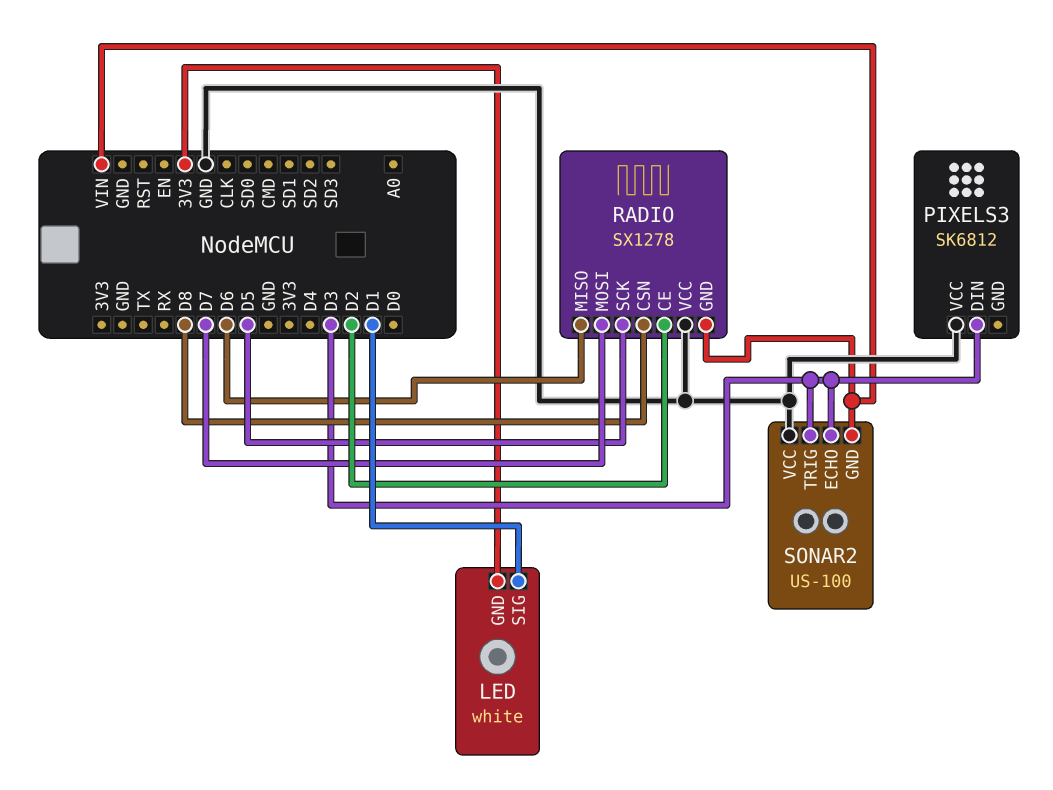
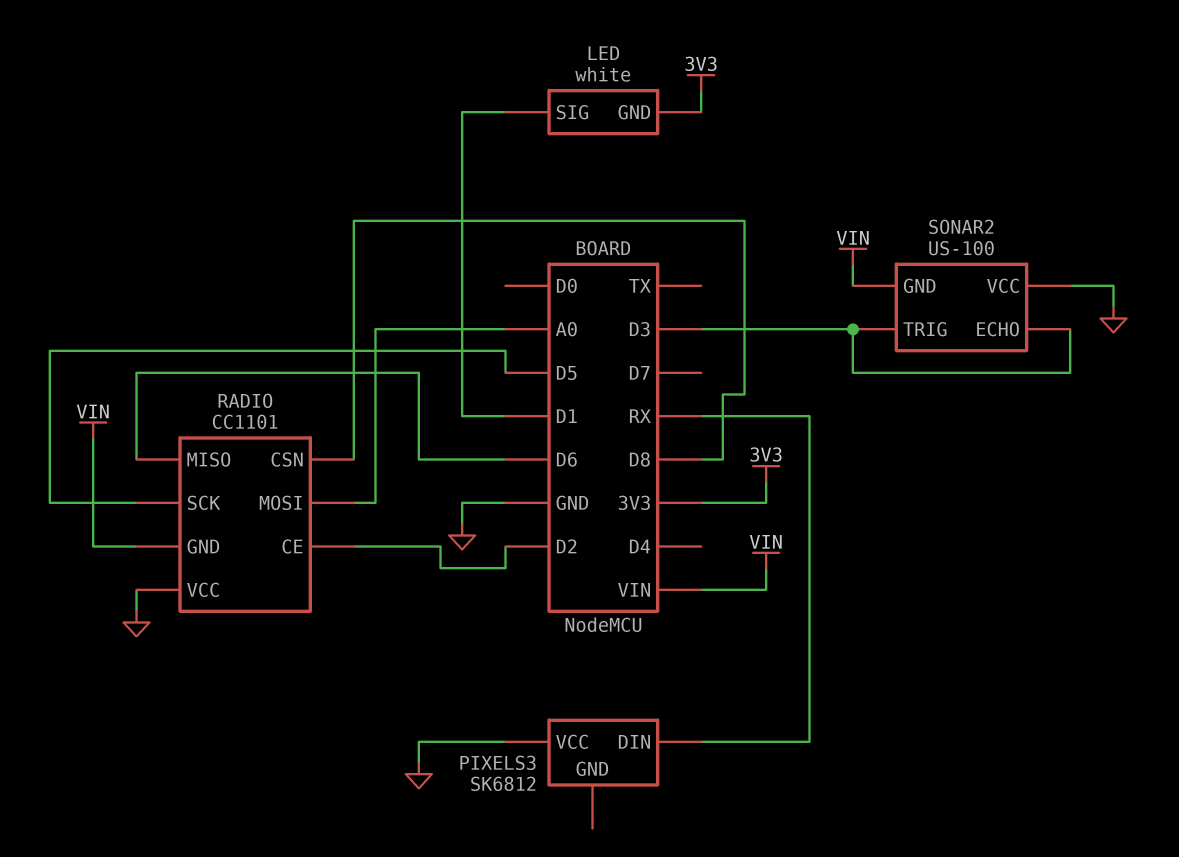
PIXELS3 pin DIN: D3 -> RX
RADIO: SX1278 -> CC1101
RADIO pin MOSI: D7 -> A0

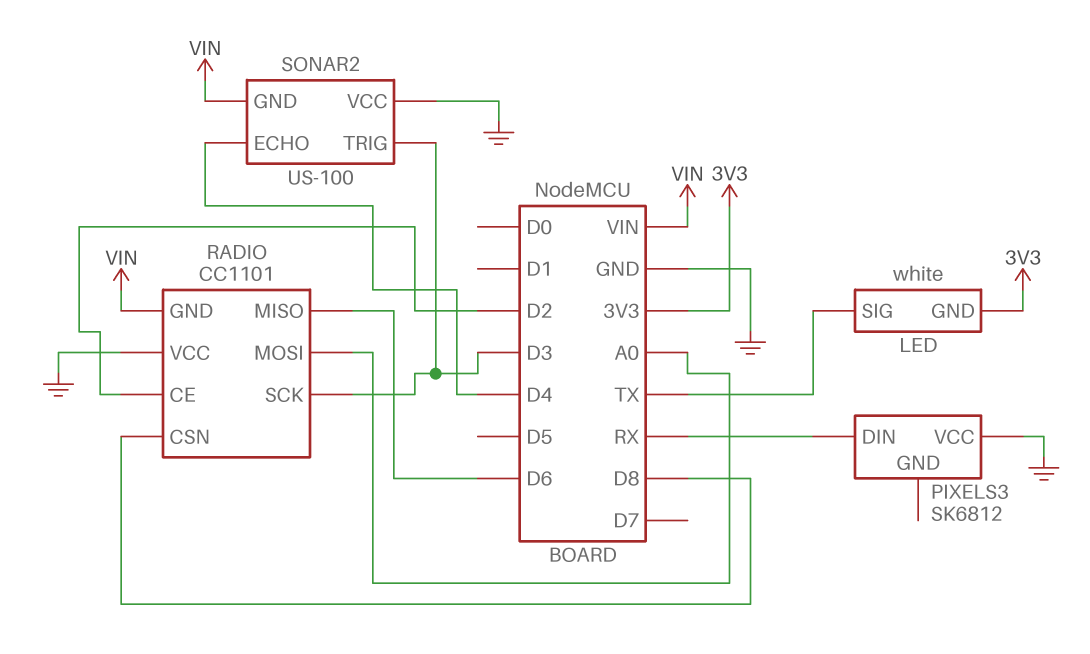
LED pin SIG: D1 -> TX
RADIO pin SCK: D5 -> D3
SONAR2 pin ECHO: D3 -> D4

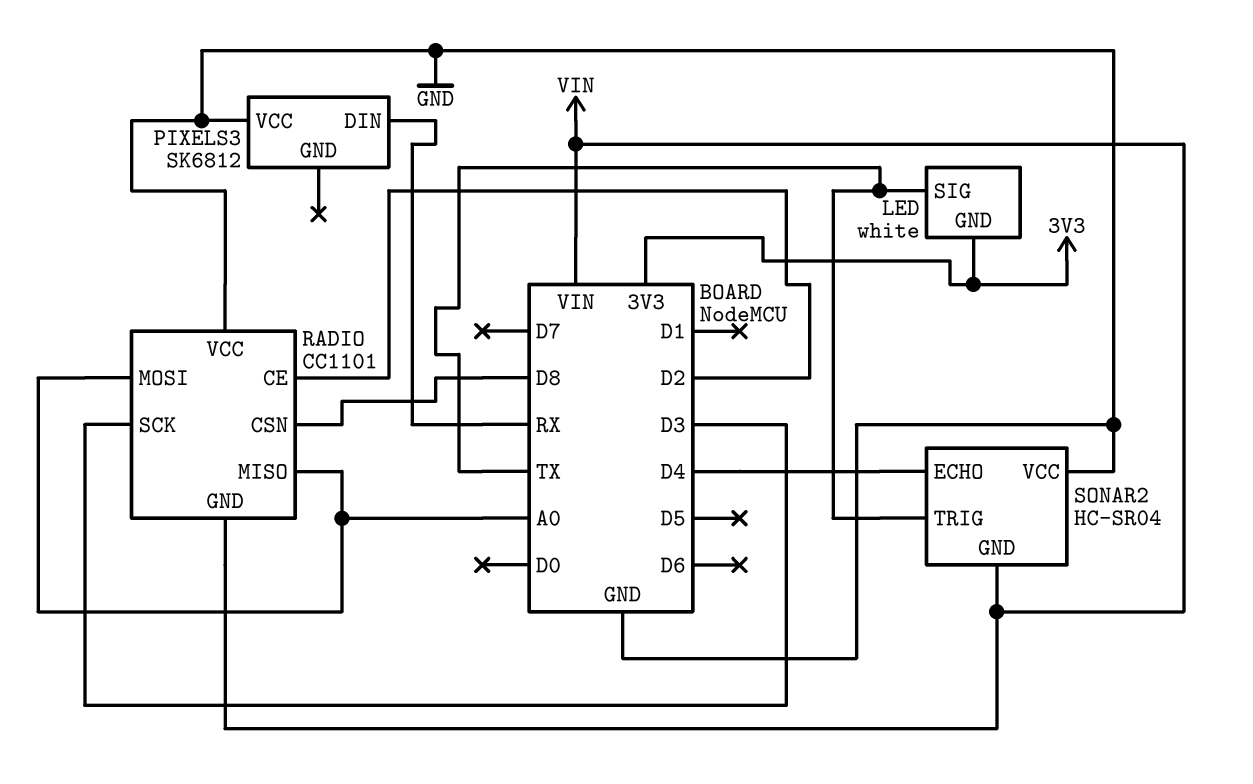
RADIO pin MISO: D6 -> A0
SONAR2: US-100 -> HC-SR04
SONAR2 pin TRIG: D3 -> TX

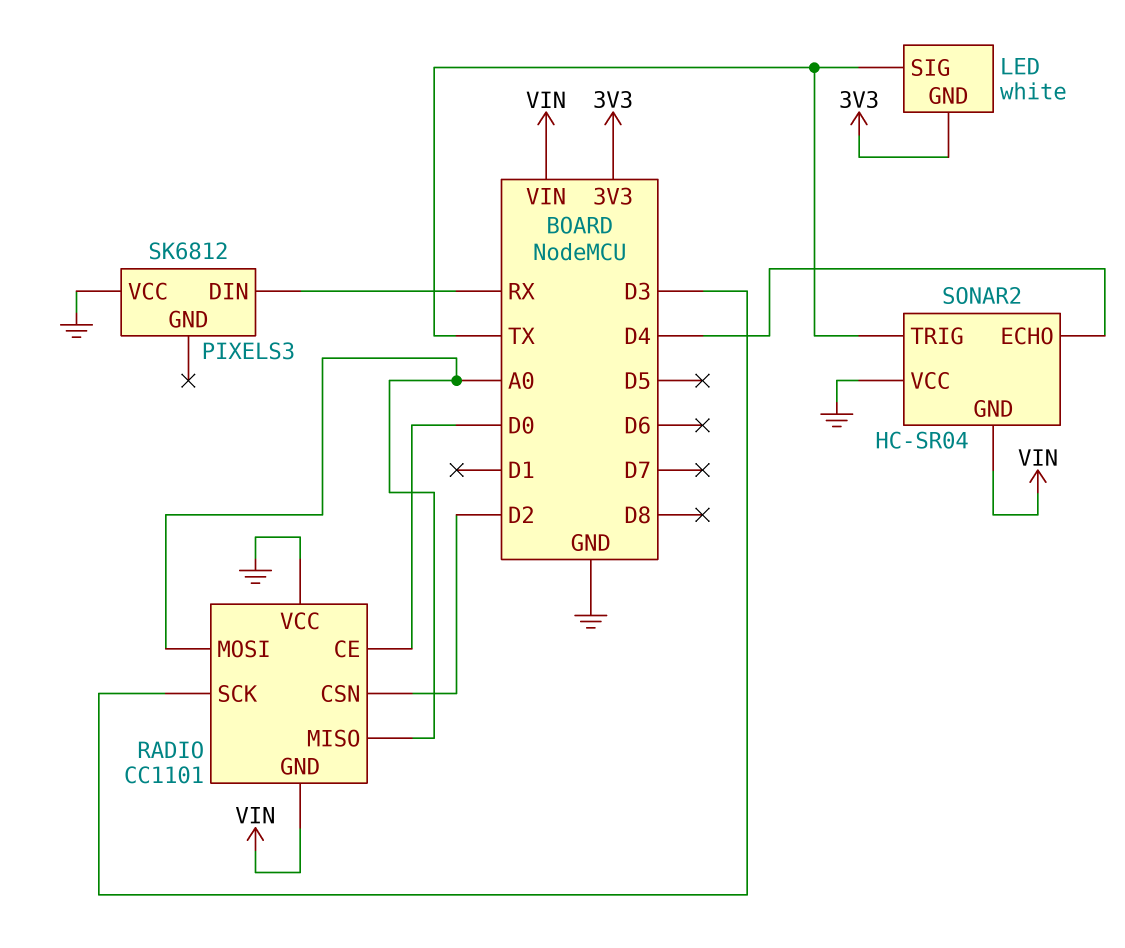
RADIO pin CE: D2 -> D0
RADIO pin CSN: D8 -> D2

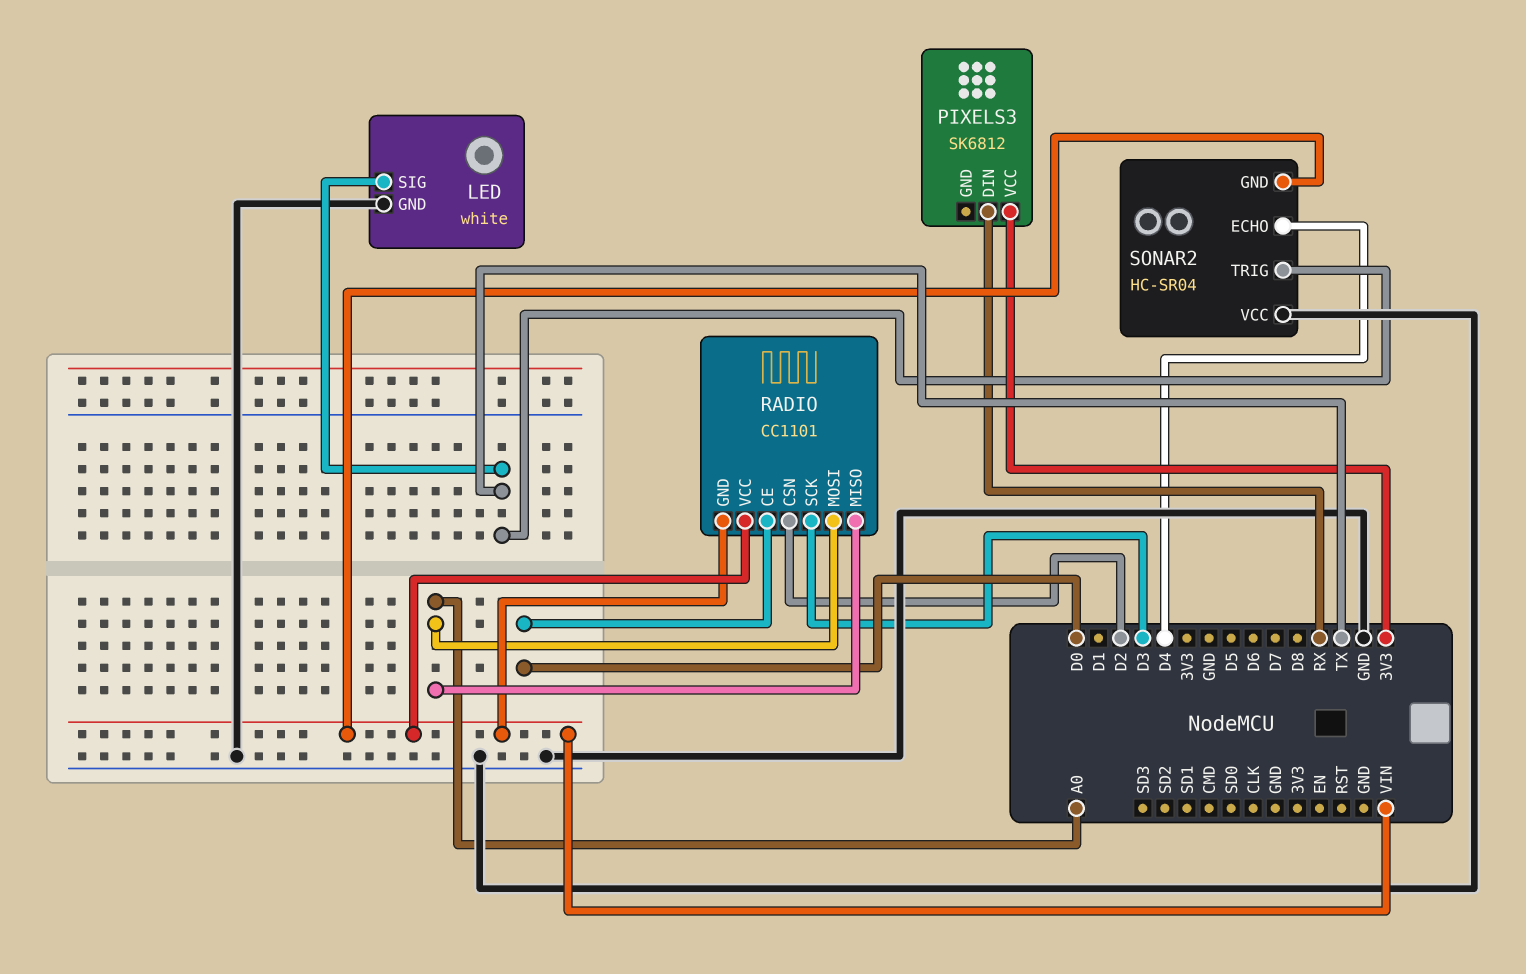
LED pin GND: 3V3 -> GND
PIXELS3 pin VCC: GND -> 3V3
RADIO pin VCC: GND -> VIN

